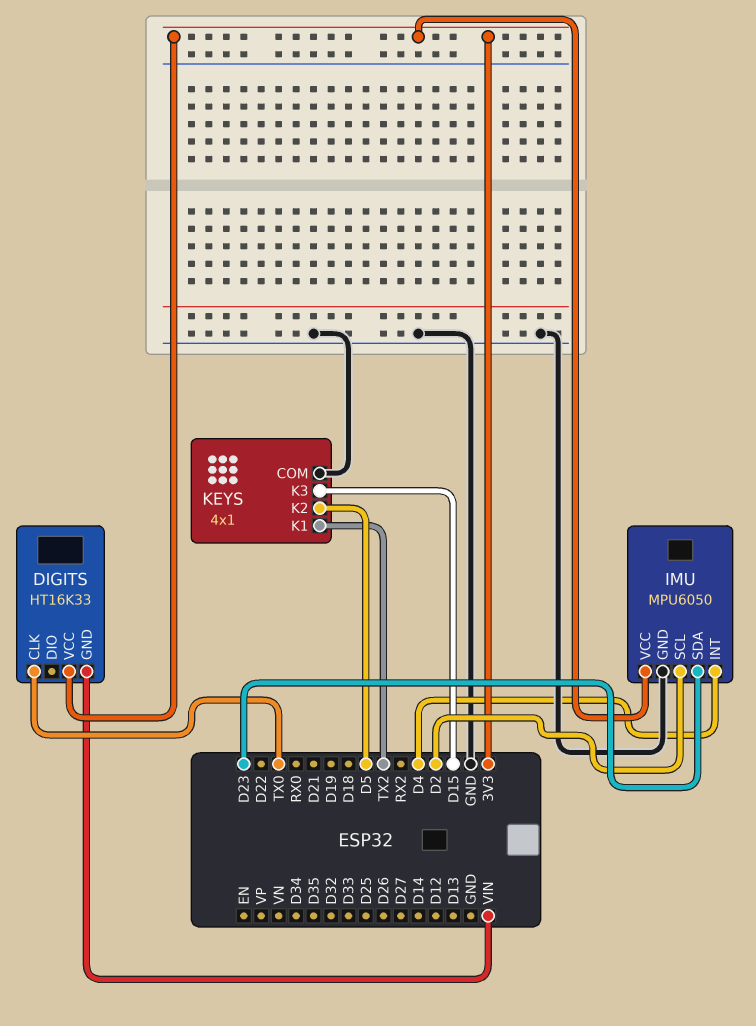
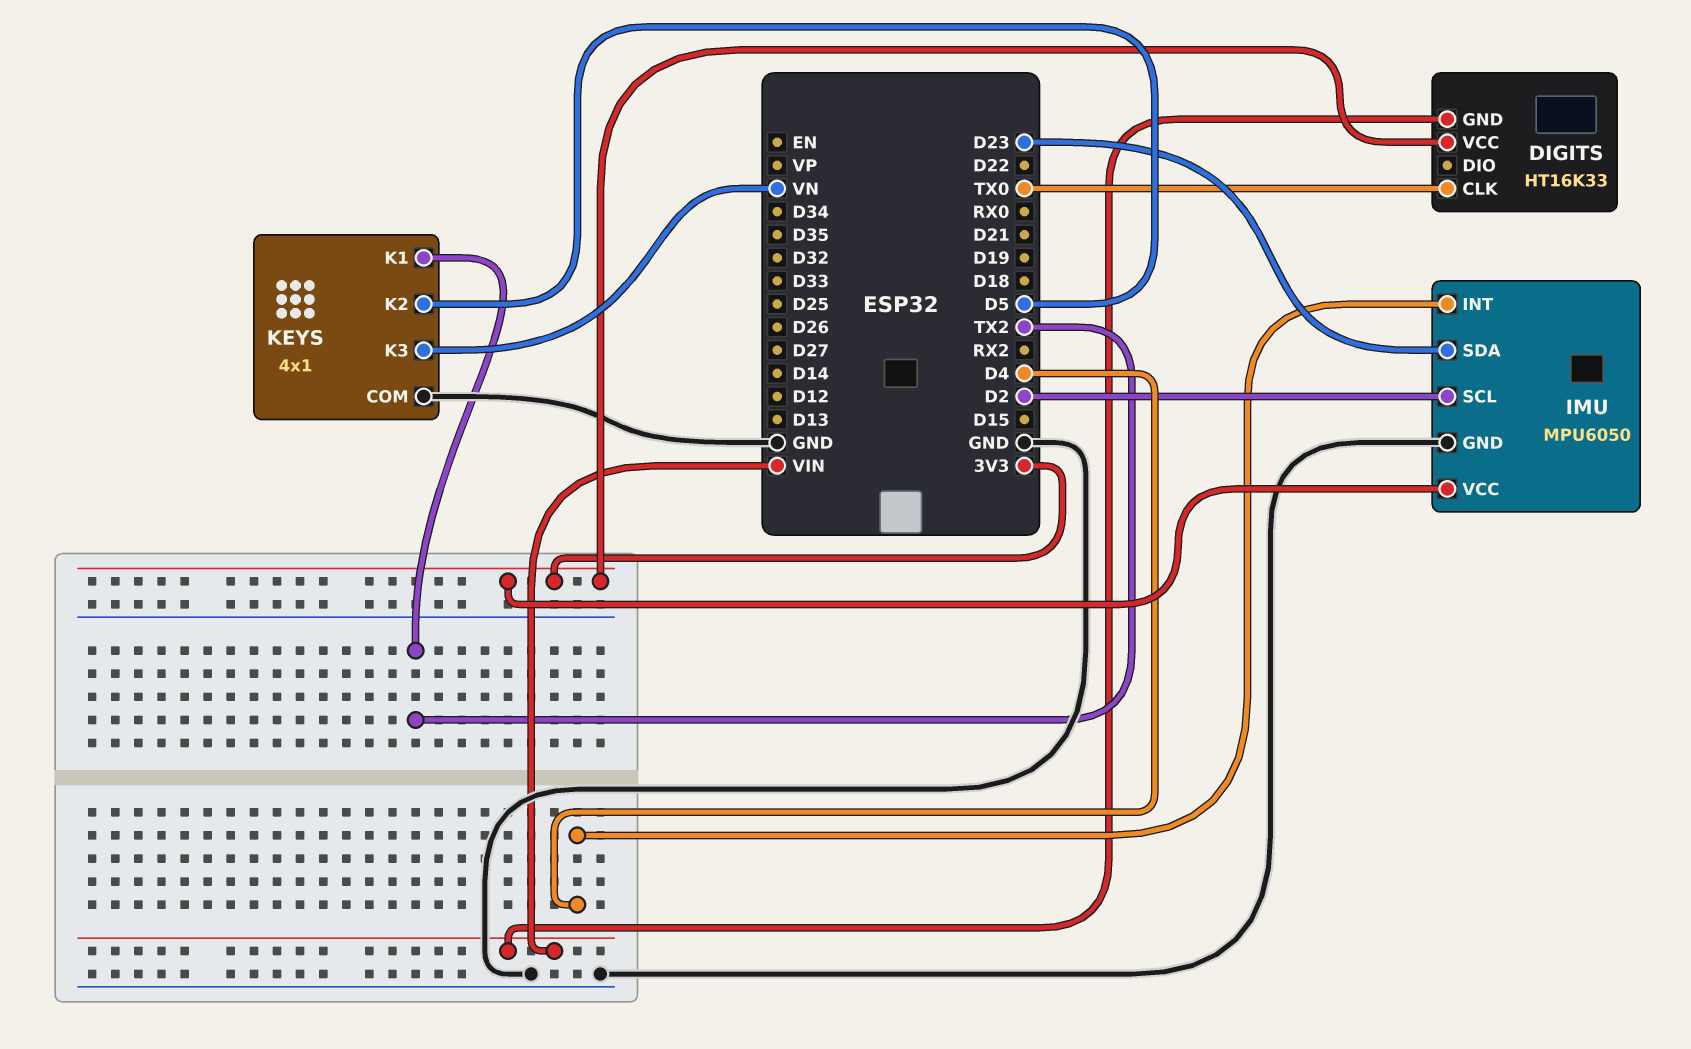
KEYS pin K3: D15 -> VN

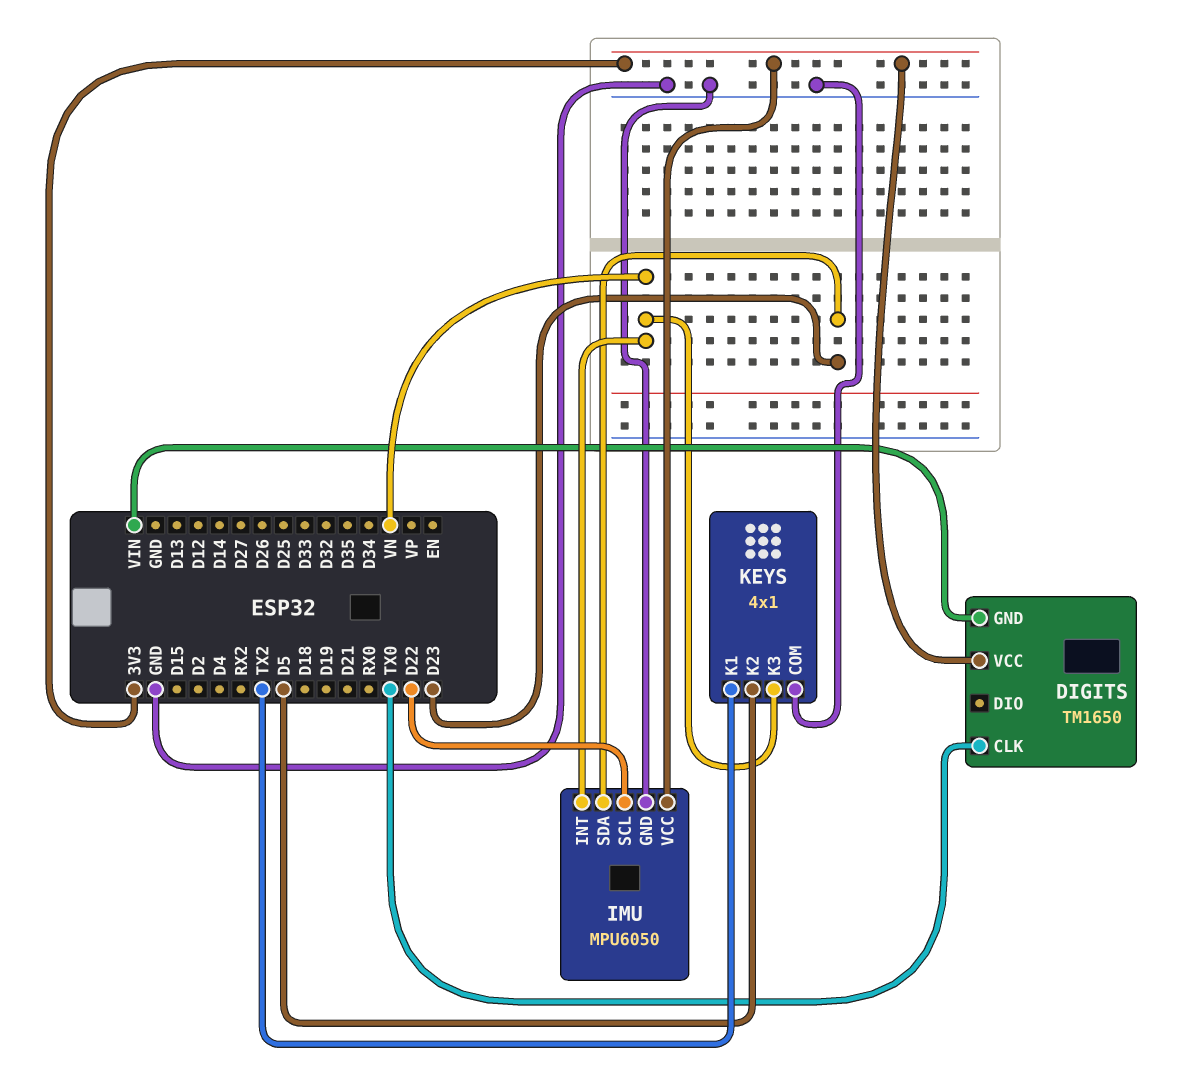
DIGITS: HT16K33 -> TM1650
IMU pin INT: D4 -> VN
IMU pin SCL: D2 -> D22

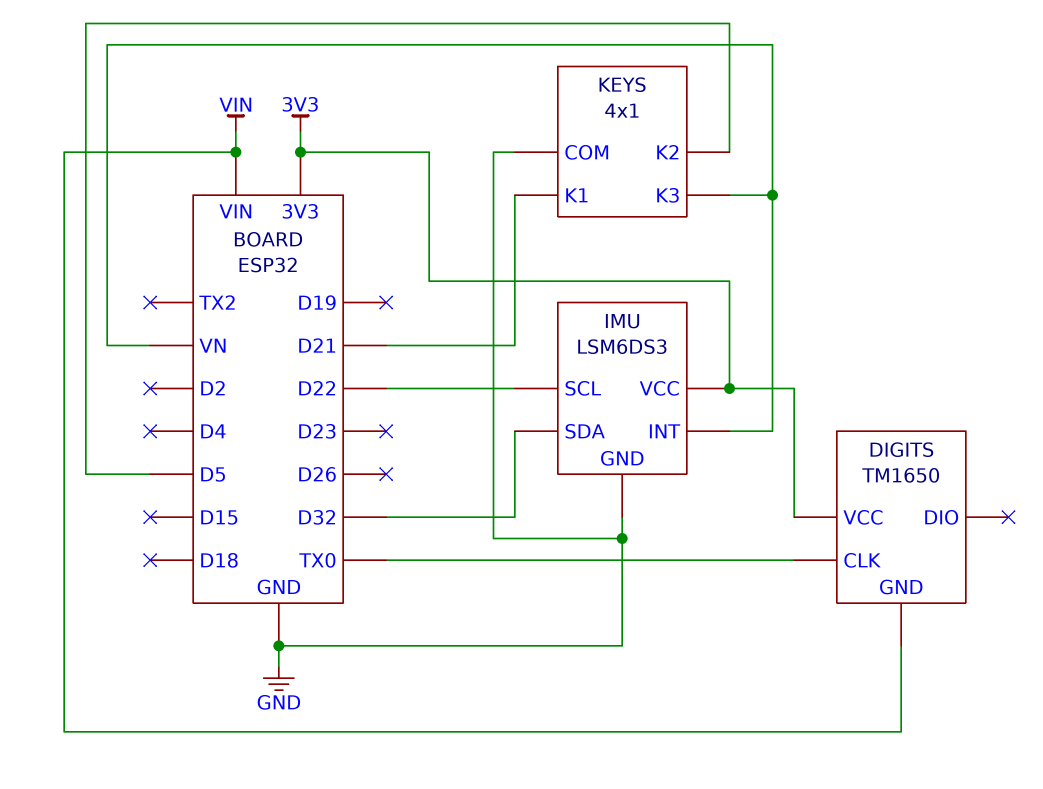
IMU: MPU6050 -> LSM6DS3
IMU pin SDA: D23 -> D32
KEYS pin K1: TX2 -> D21

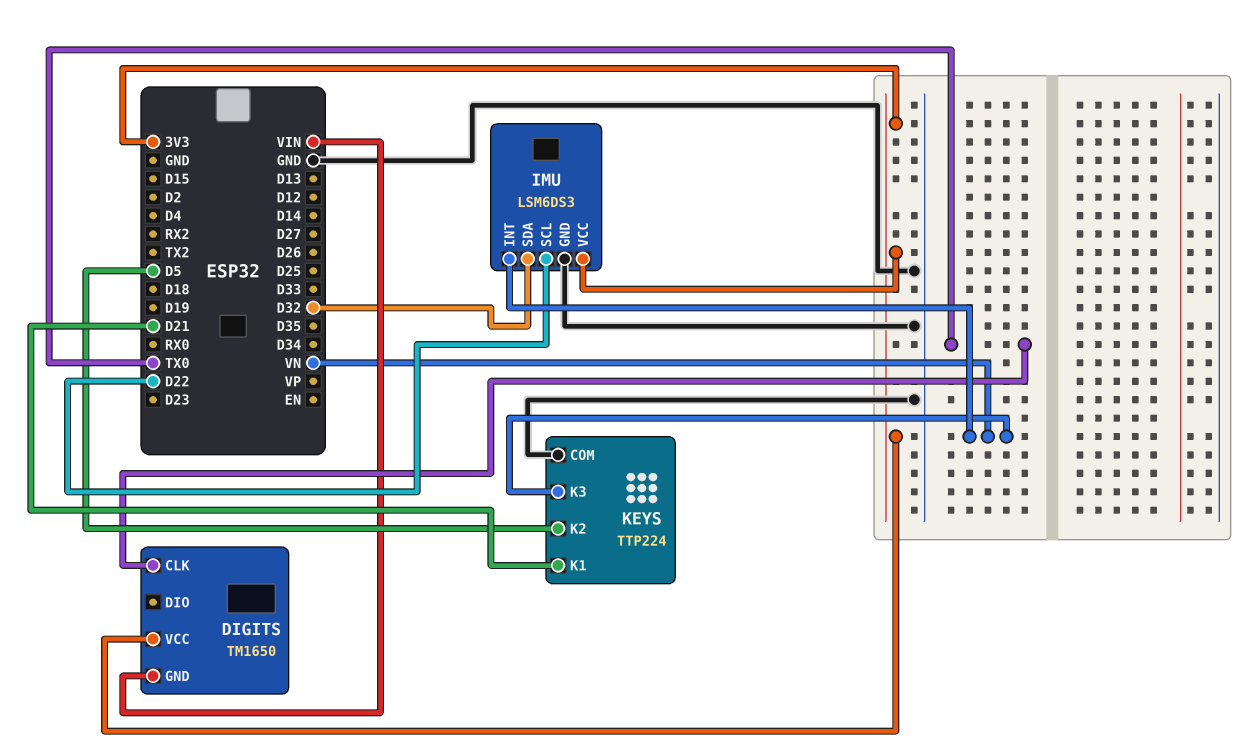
KEYS: 4x1 -> TTP224

